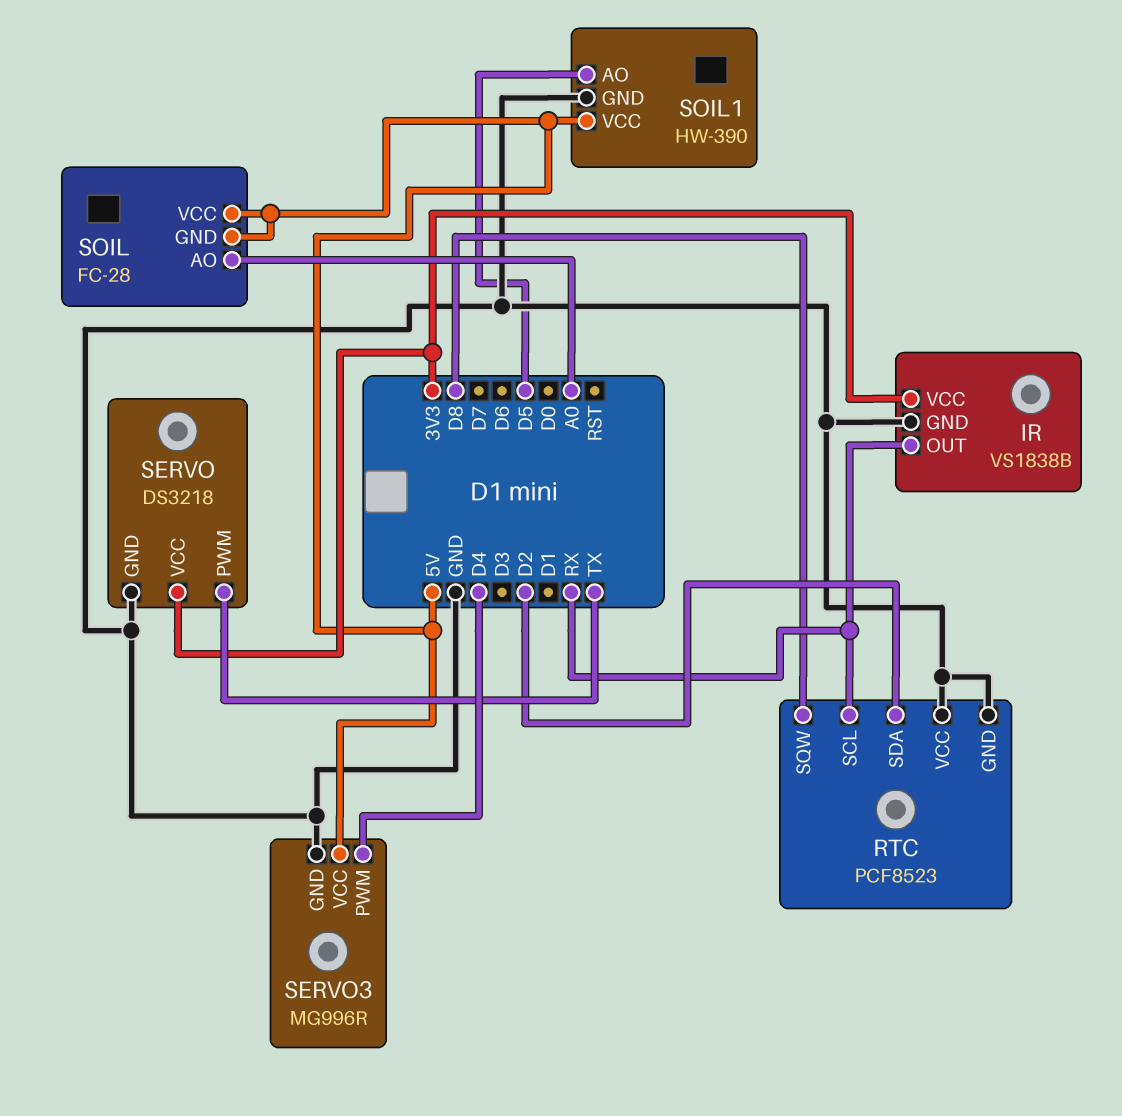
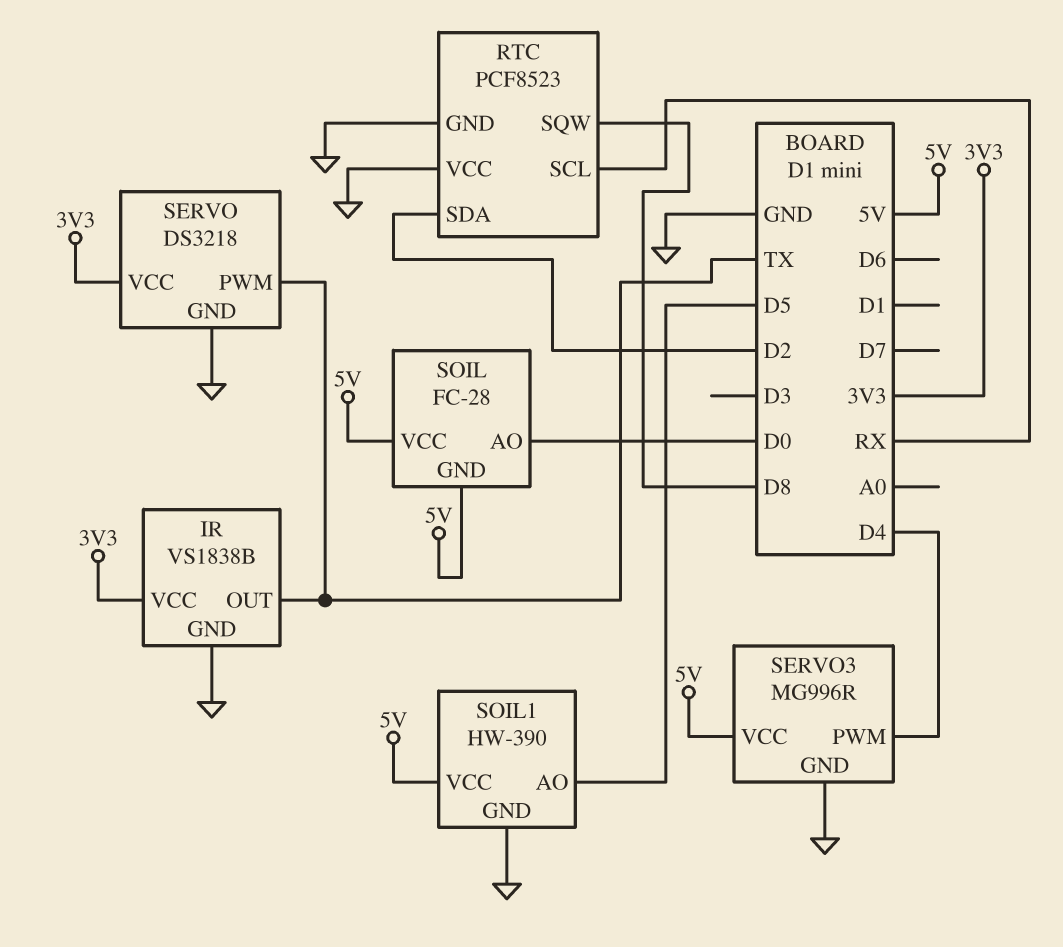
IR pin OUT: RX -> TX
SOIL pin AO: A0 -> D0

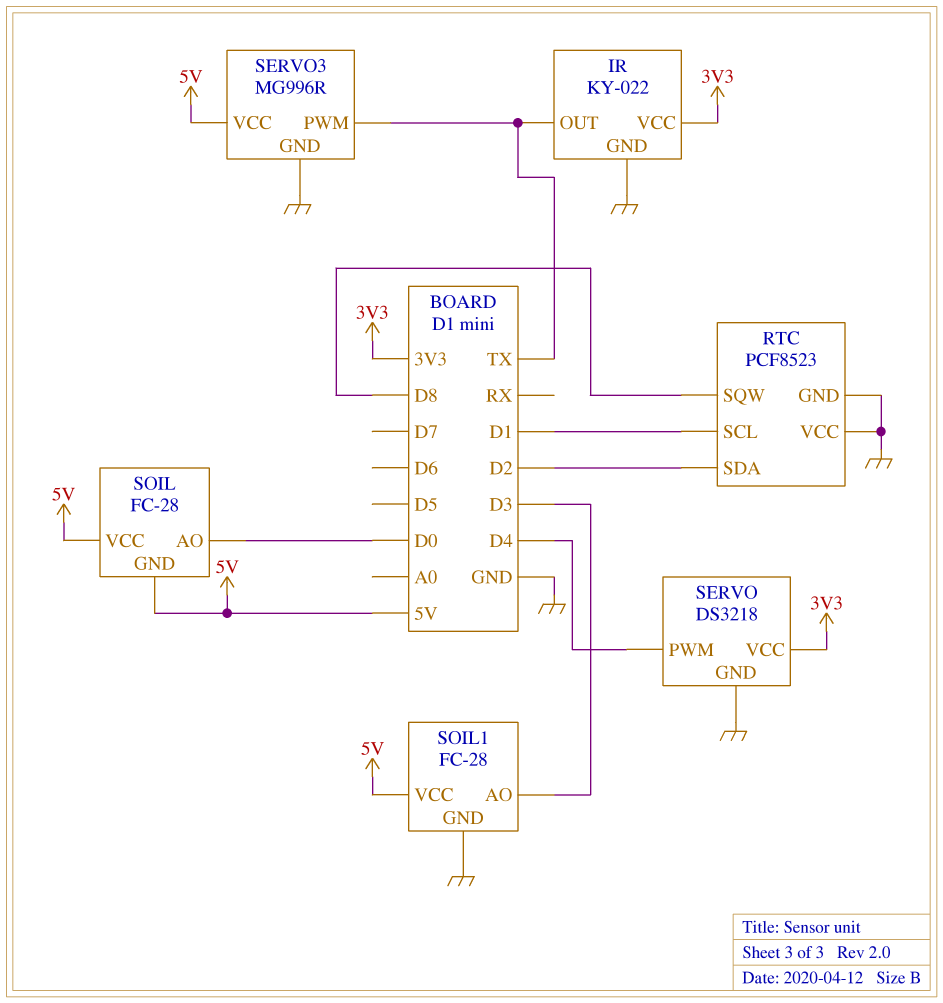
IR: VS1838B -> KY-022
RTC pin SCL: RX -> D1
SERVO pin PWM: TX -> D4
SERVO3 pin PWM: D4 -> TX
SOIL1: HW-390 -> FC-28
SOIL1 pin AO: D5 -> D3

